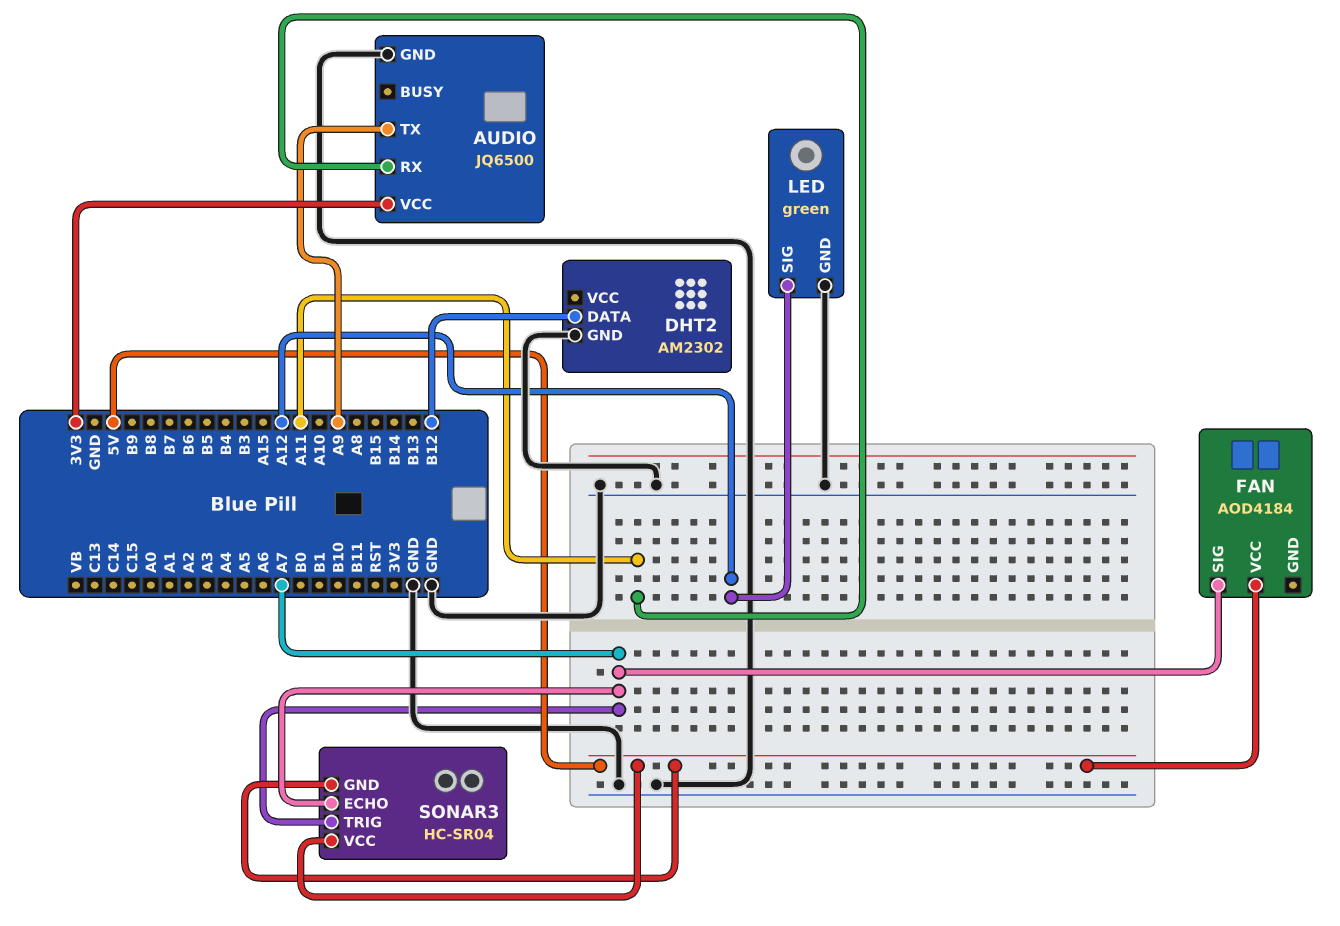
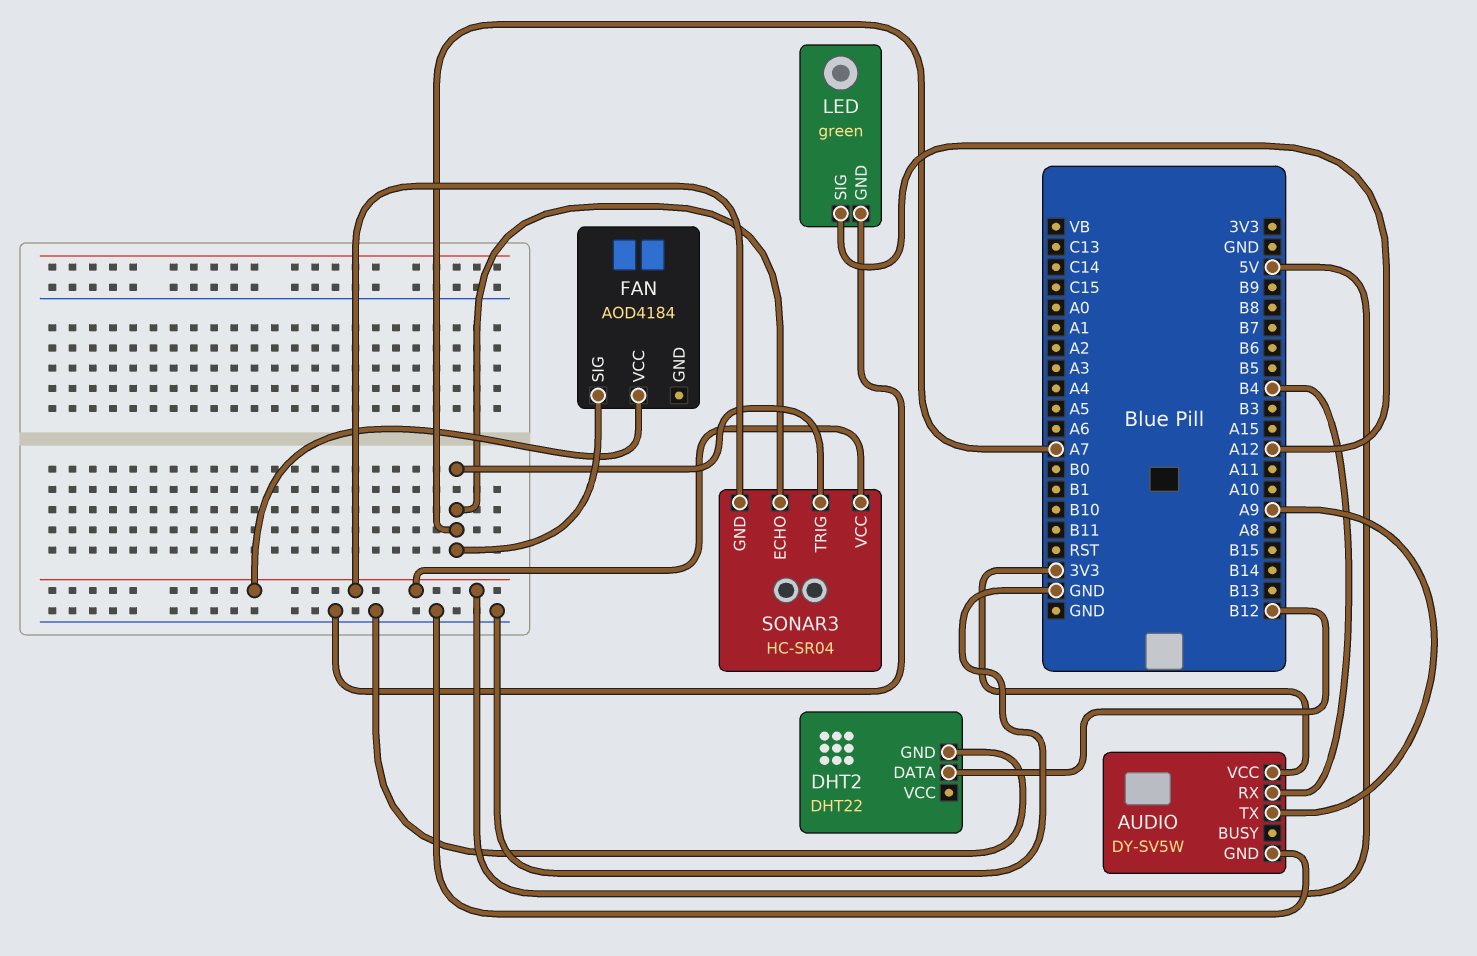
AUDIO: JQ6500 -> DY-SV5W
AUDIO pin RX: A11 -> B4
DHT2: AM2302 -> DHT22

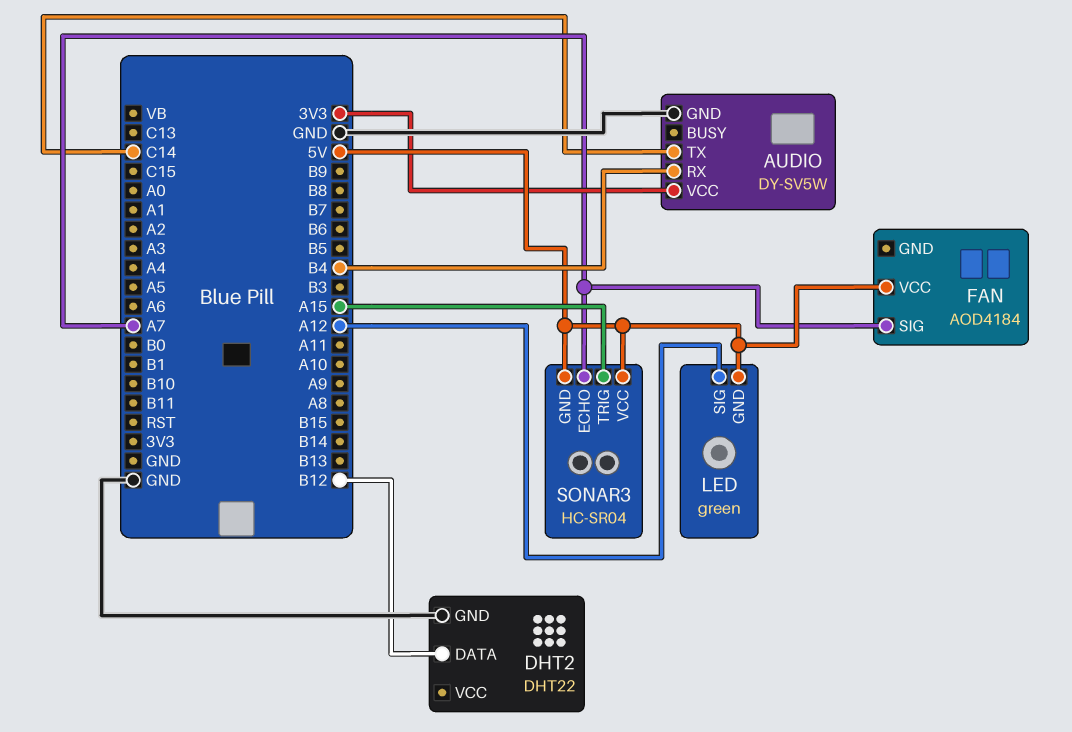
AUDIO pin TX: A9 -> C14
LED pin GND: GND -> 5V
SONAR3 pin TRIG: A7 -> A15

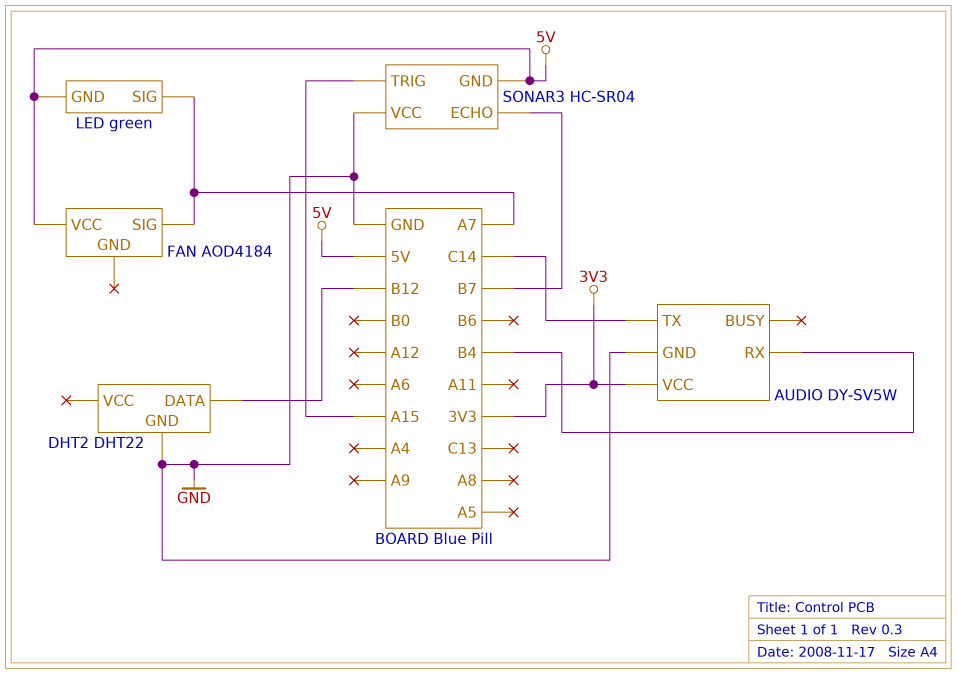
LED pin SIG: A12 -> A7
SONAR3 pin ECHO: A7 -> B7
SONAR3 pin VCC: 5V -> GND

